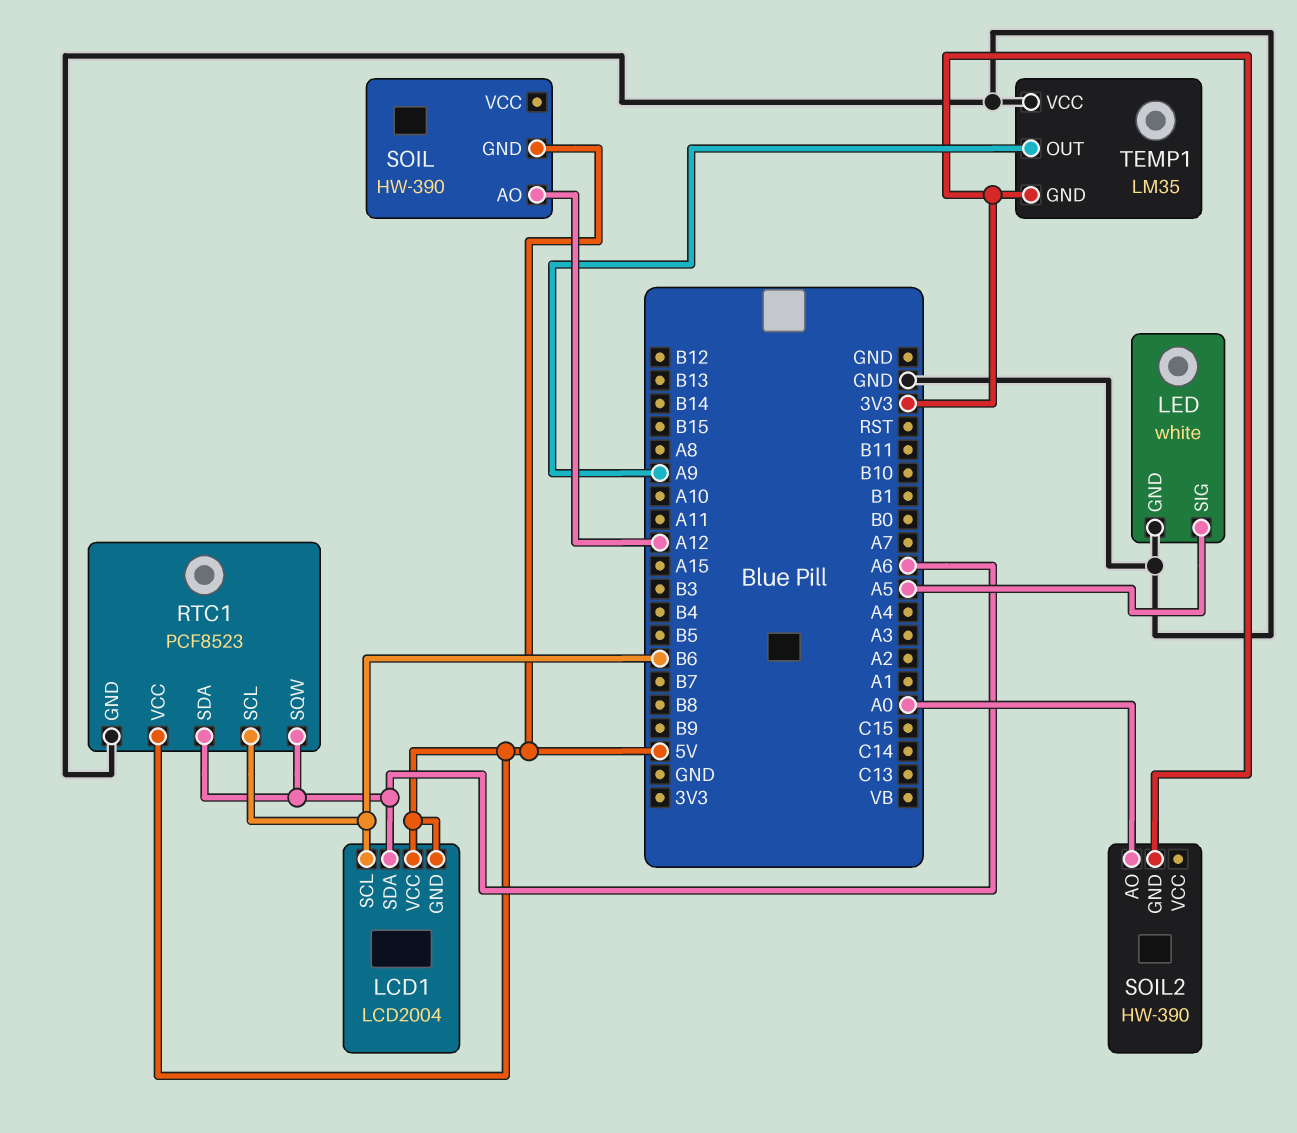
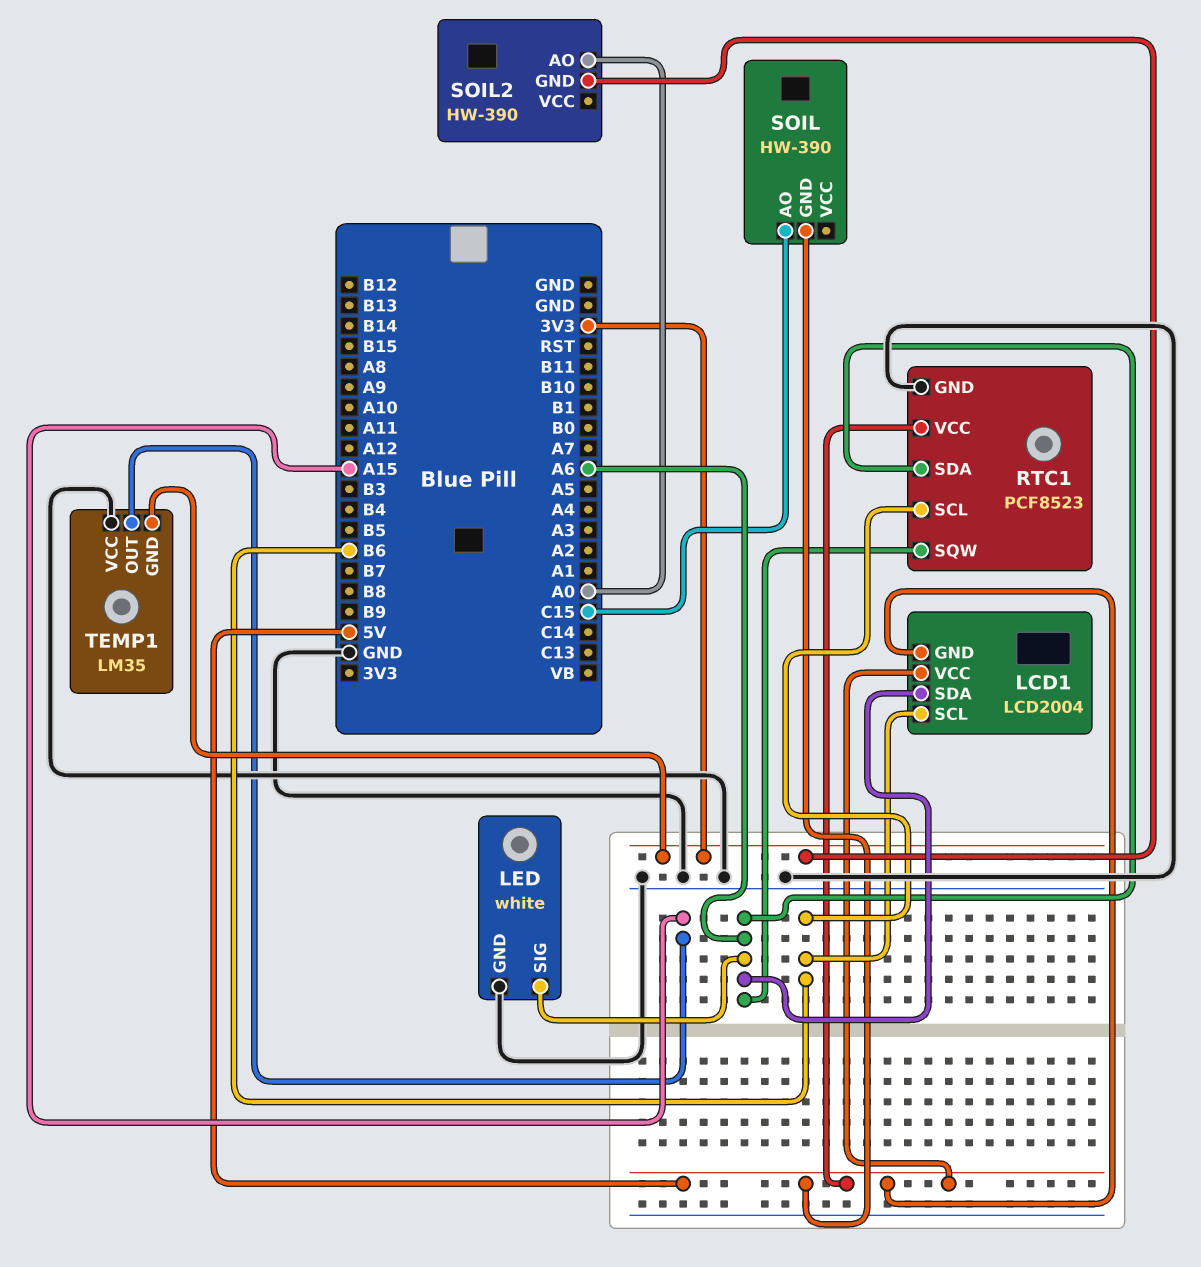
LED pin SIG: A5 -> A6
SOIL pin AO: A12 -> C15
TEMP1 pin OUT: A9 -> A15

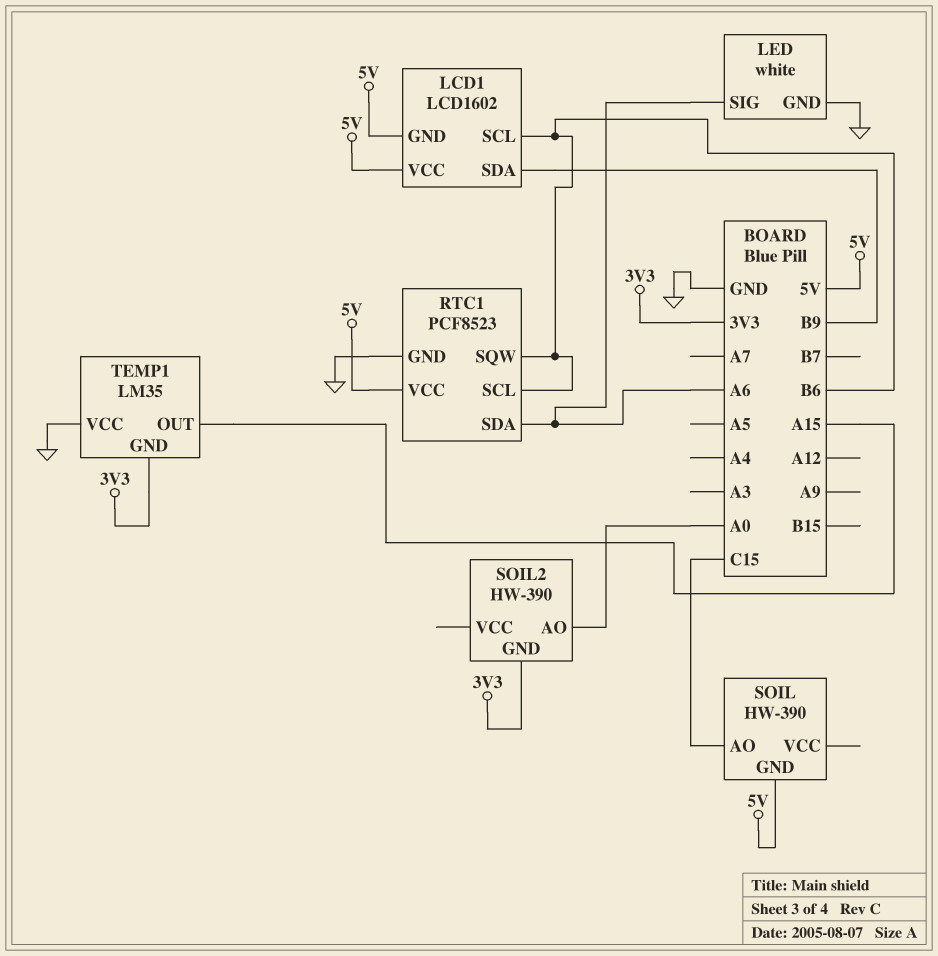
LCD1: LCD2004 -> LCD1602
LCD1 pin SDA: A6 -> B9
RTC1 pin SQW: A6 -> B6

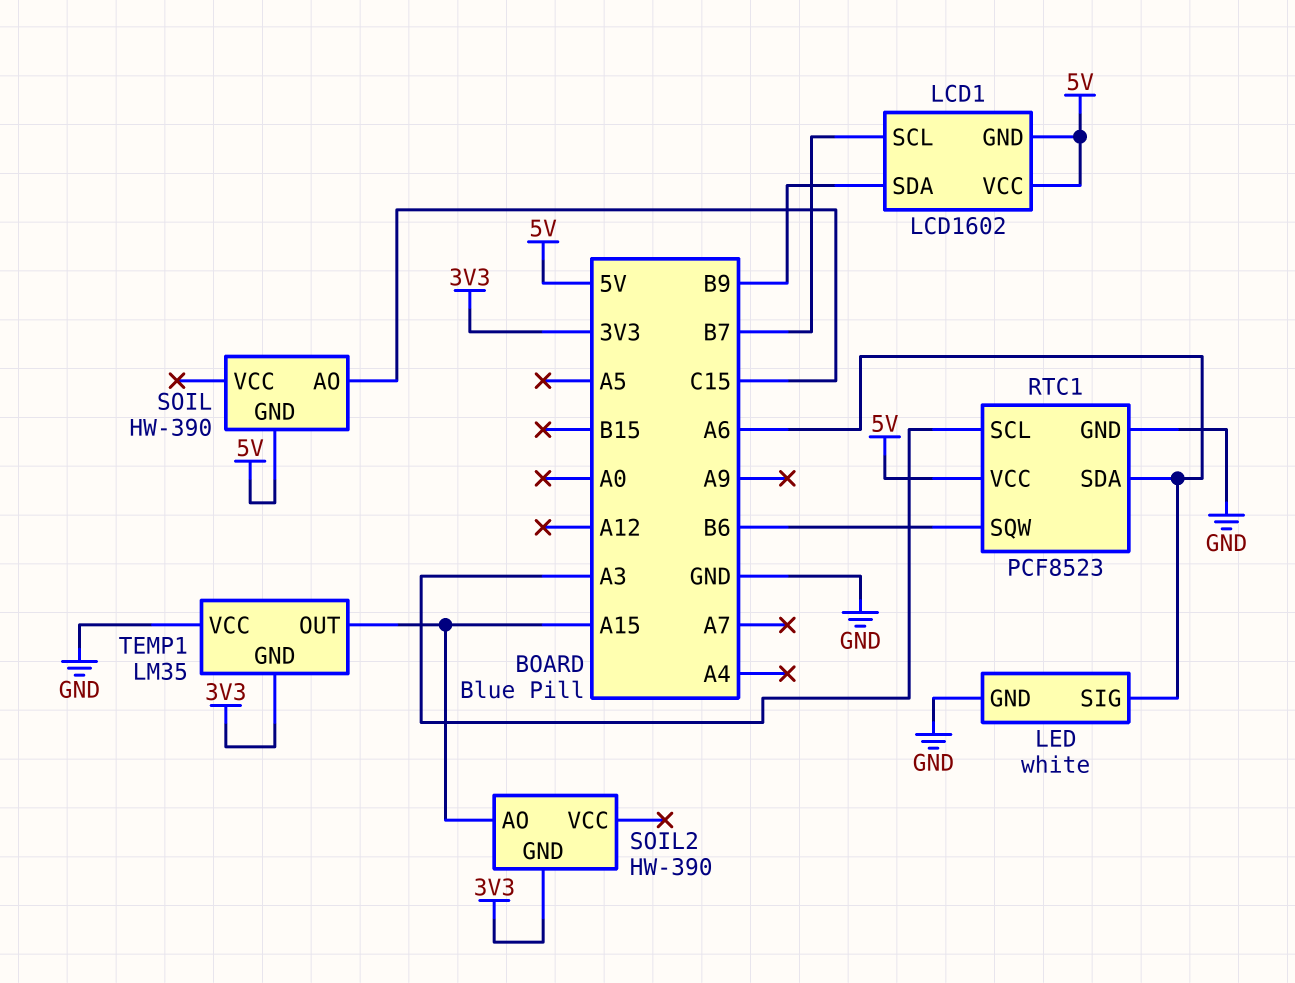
LCD1 pin SCL: B6 -> B7
RTC1 pin SCL: B6 -> A3
SOIL2 pin AO: A0 -> A15

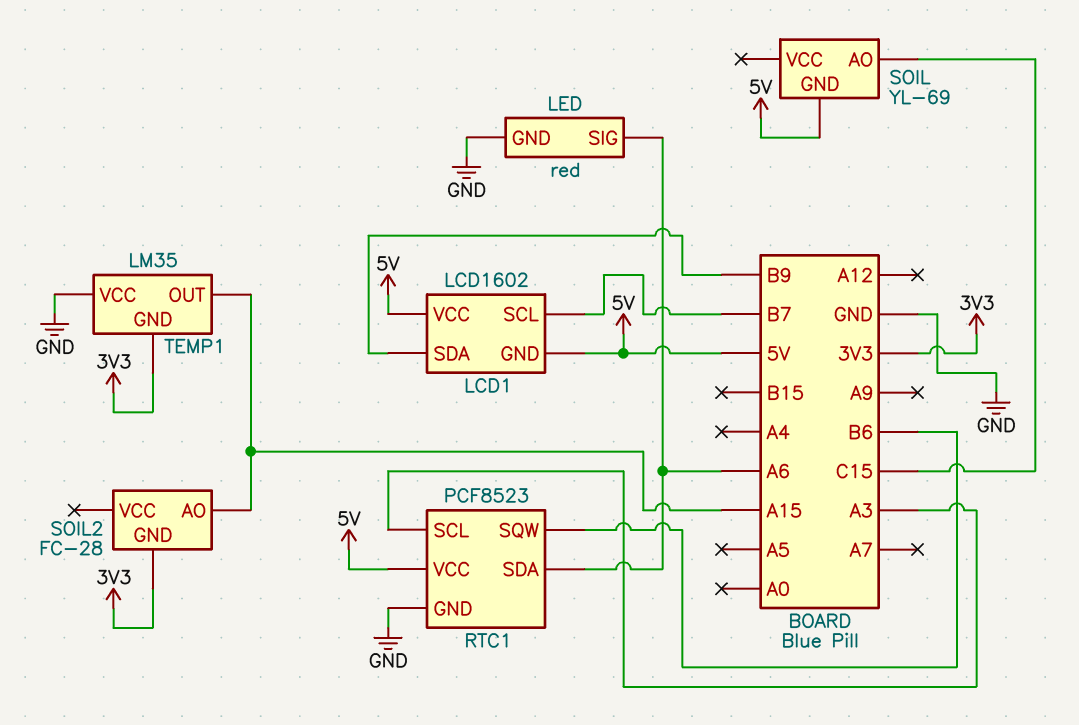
LED: white -> red
SOIL: HW-390 -> YL-69
SOIL2: HW-390 -> FC-28

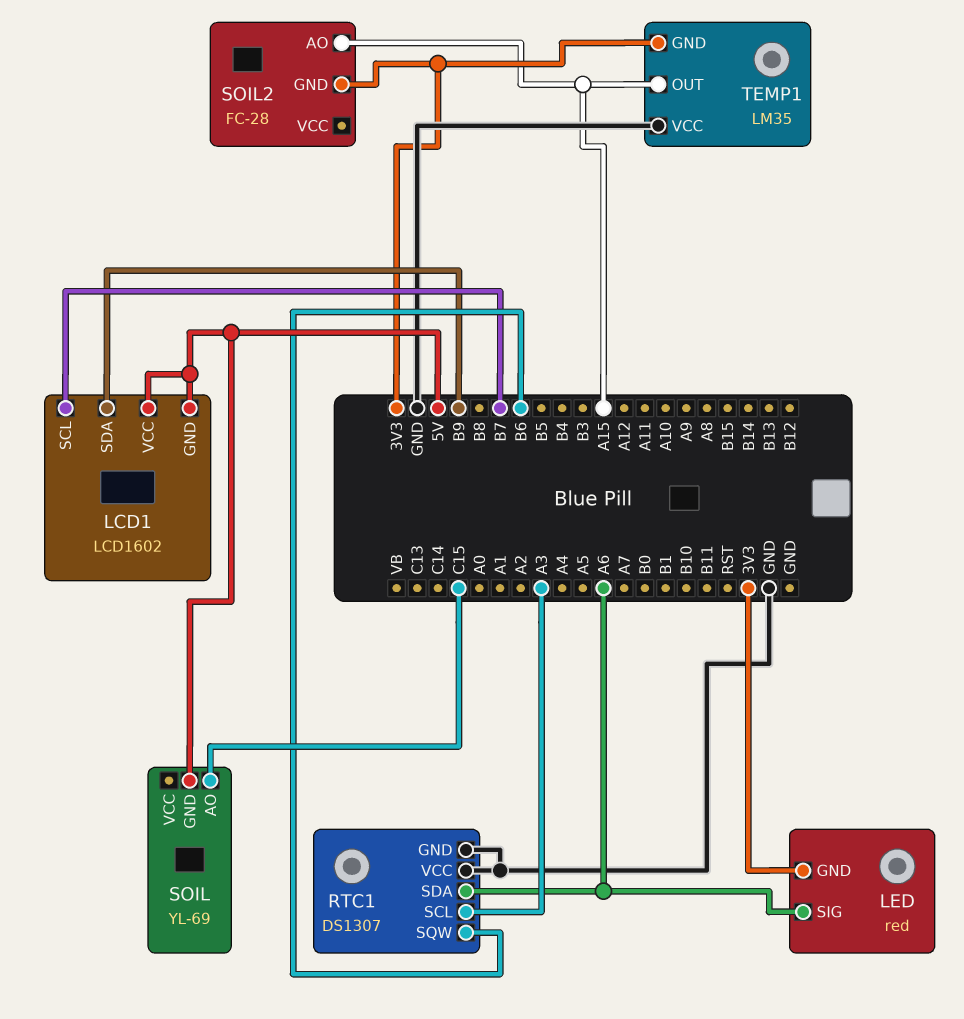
LED pin GND: GND -> 3V3
RTC1: PCF8523 -> DS1307
RTC1 pin VCC: 5V -> GND

